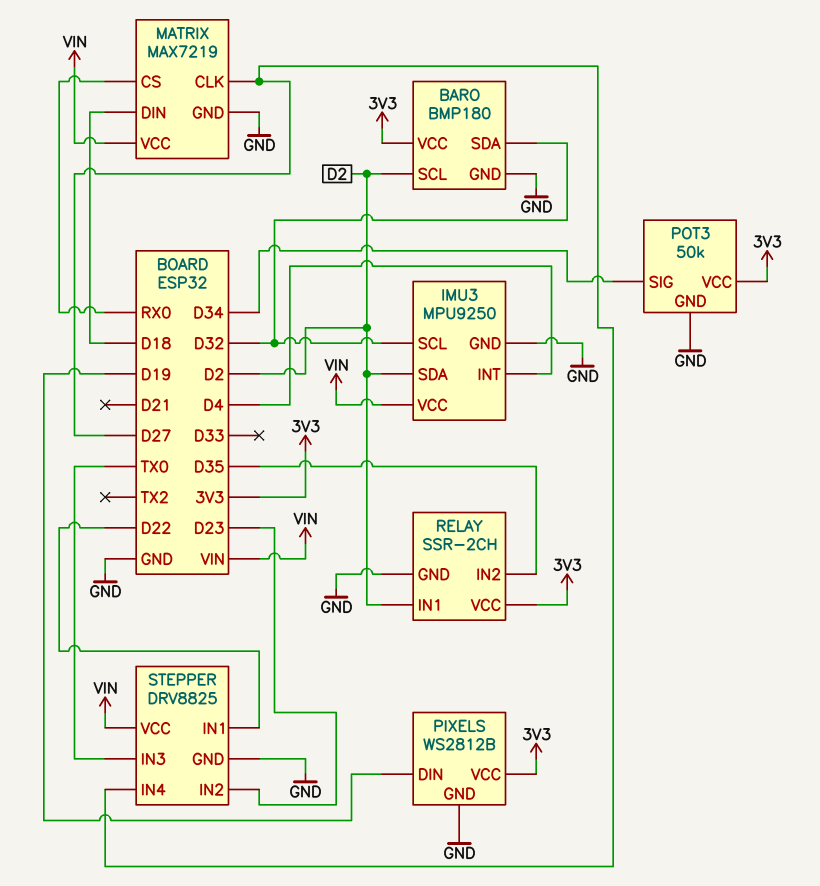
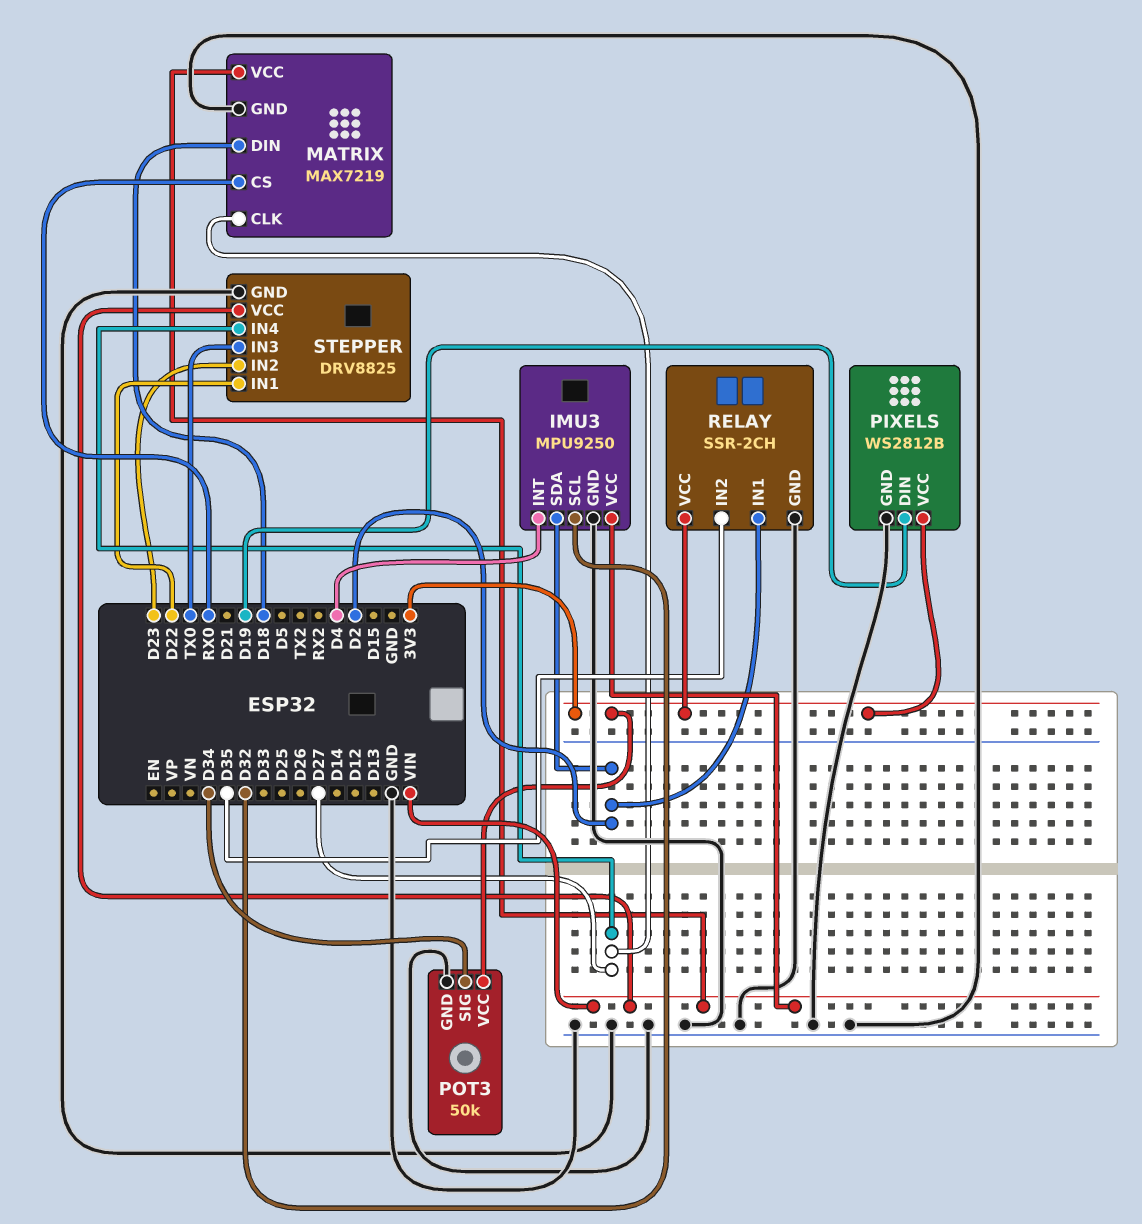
BARO: BMP180 -> none
BARO pin GND: GND -> none
BARO pin SCL: D2 -> none
BARO pin SDA: D32 -> none
BARO pin VCC: 3V3 -> none

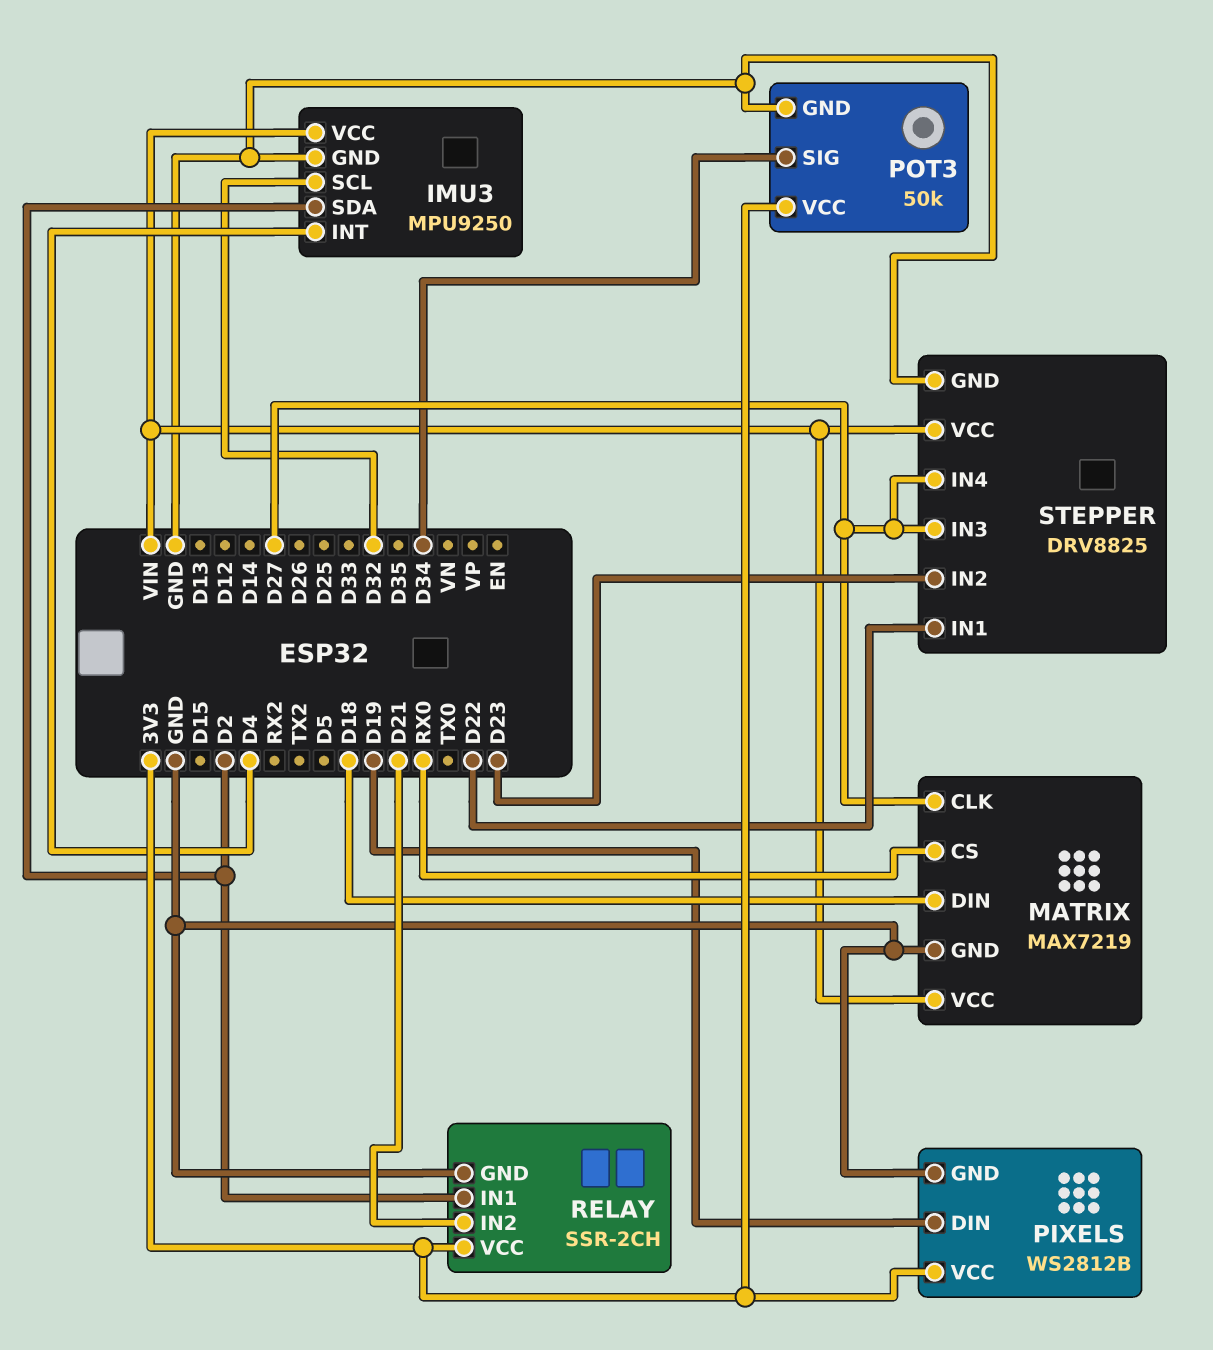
RELAY pin IN2: D35 -> D21
STEPPER pin IN3: TX0 -> D27

